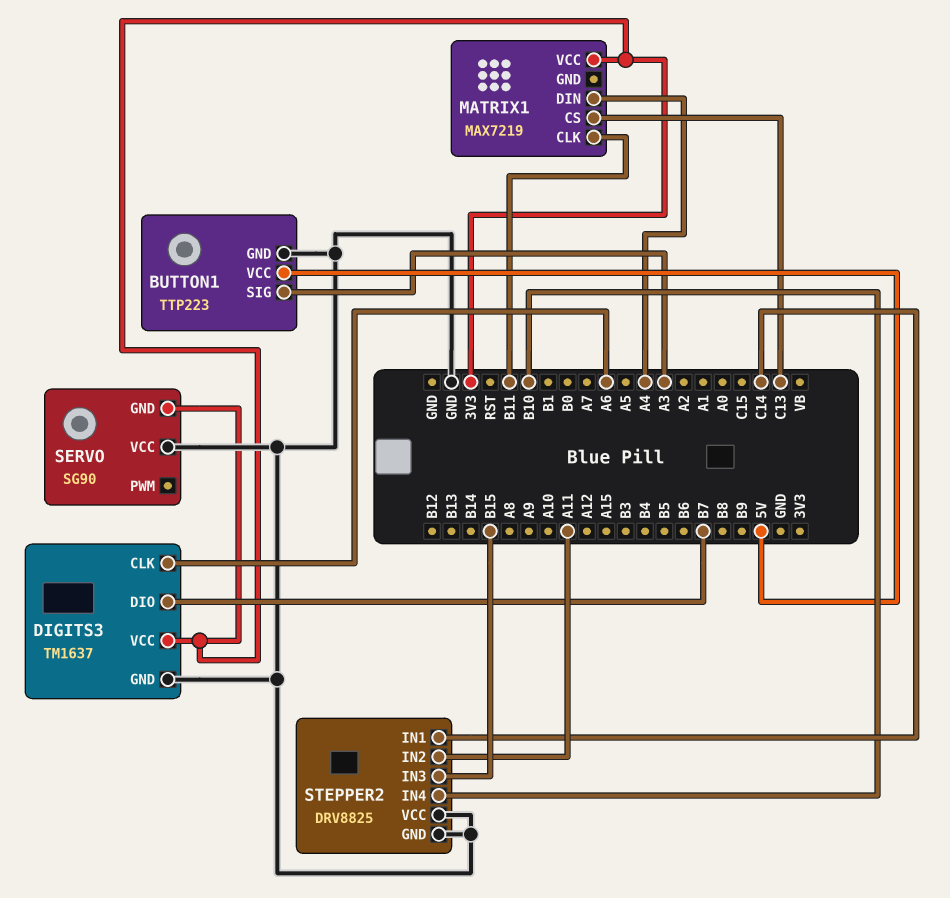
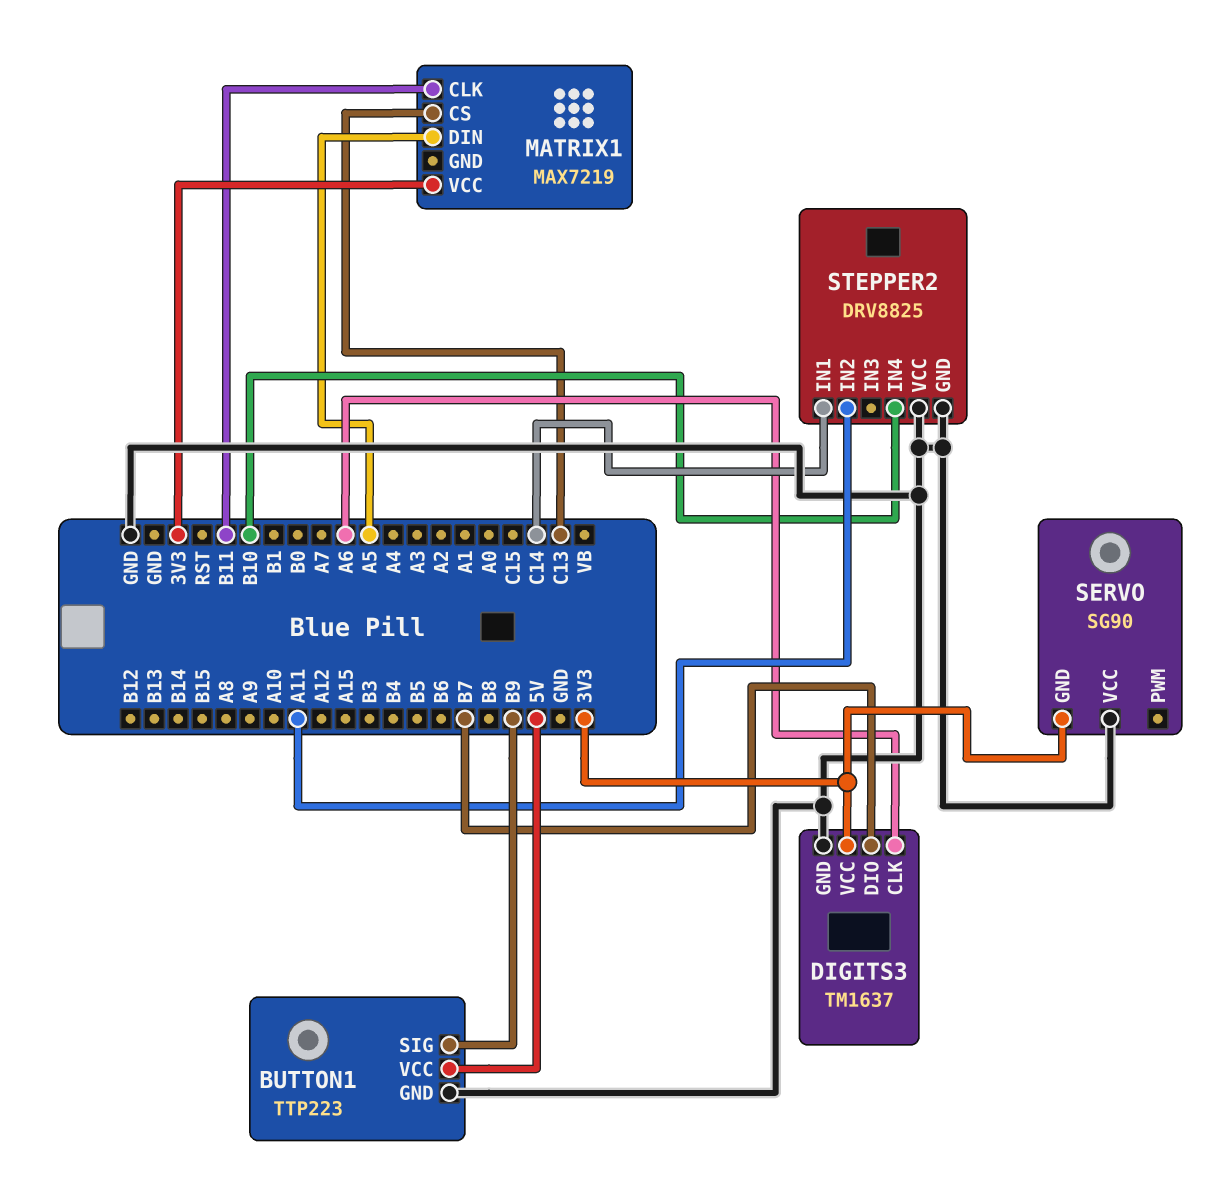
BUTTON1 pin SIG: A3 -> B9
MATRIX1 pin DIN: A4 -> A5
STEPPER2 pin IN3: B15 -> none

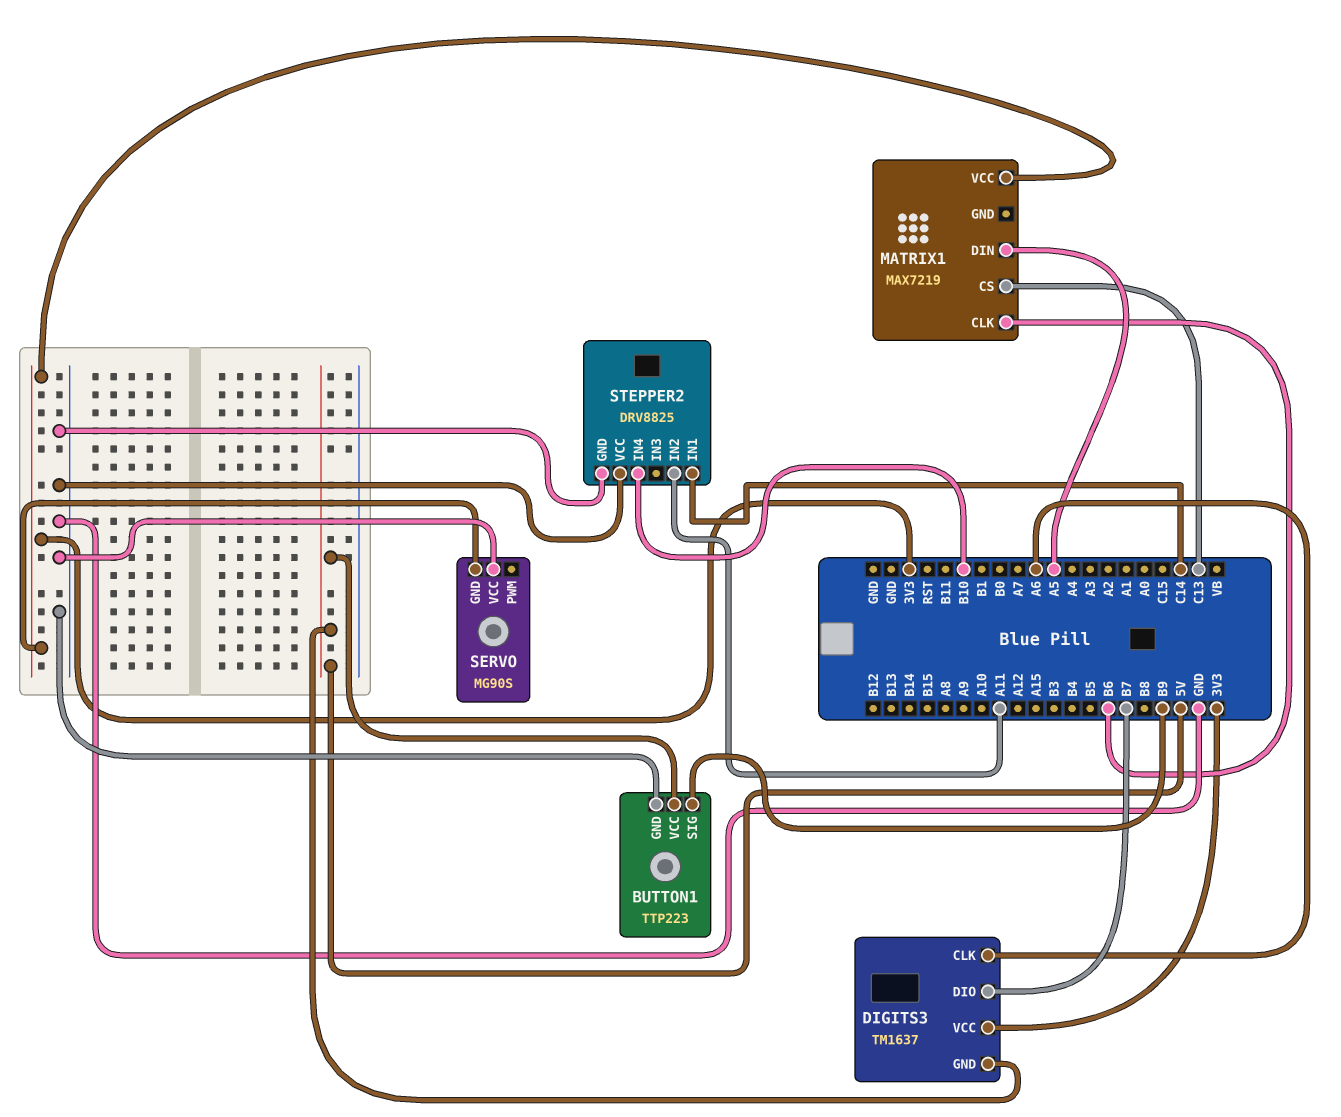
DIGITS3 pin GND: GND -> 5V
MATRIX1 pin CLK: B11 -> B6
SERVO: SG90 -> MG90S

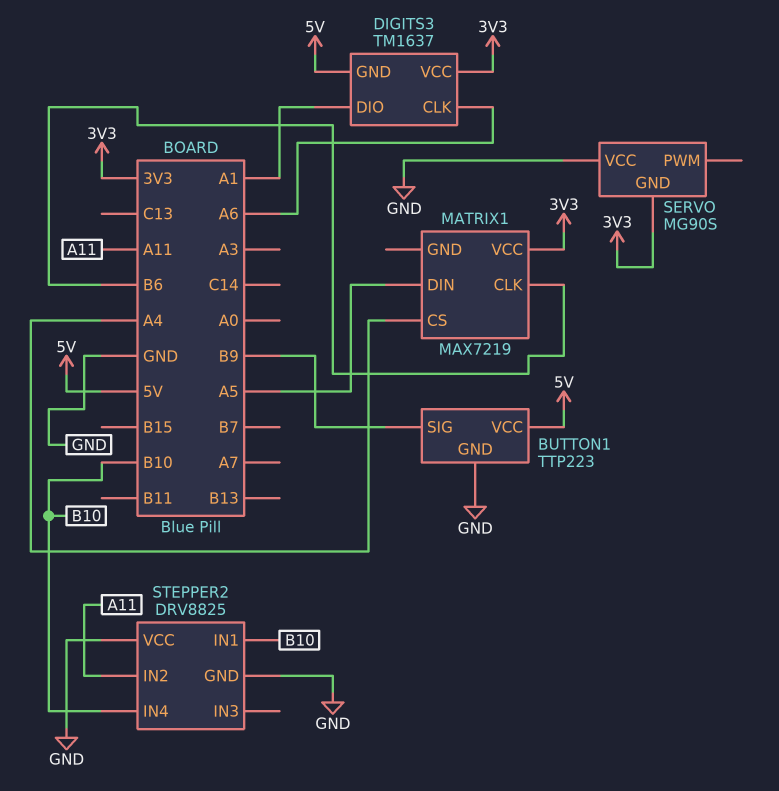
DIGITS3 pin DIO: B7 -> A1
MATRIX1 pin CS: C13 -> A4
STEPPER2 pin IN1: C14 -> B10

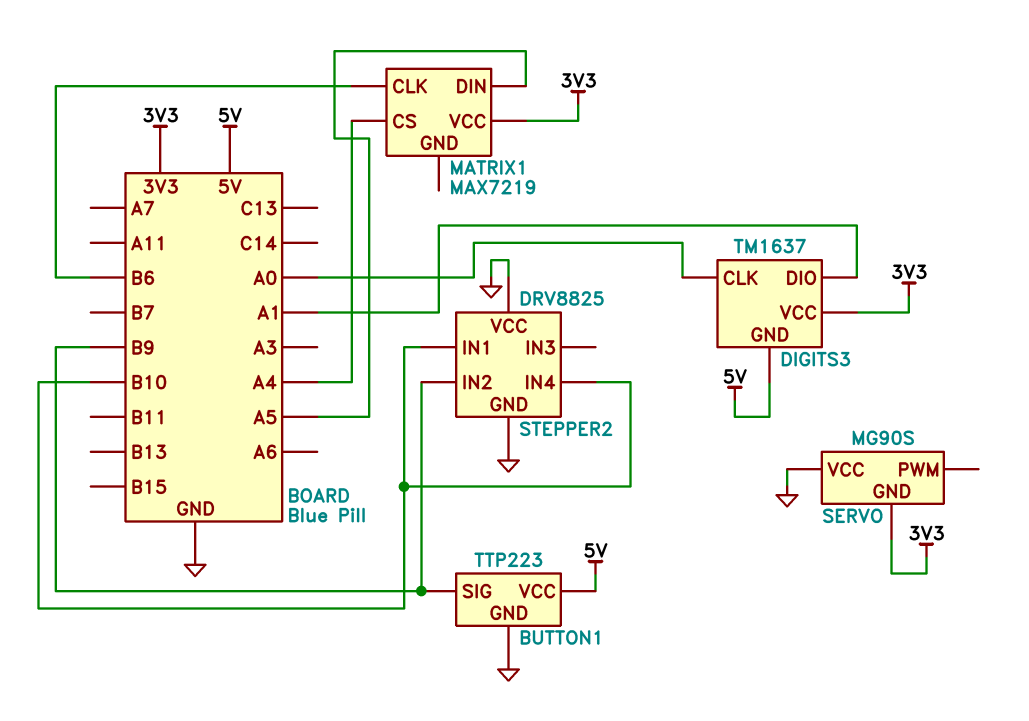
DIGITS3 pin CLK: A6 -> A0
STEPPER2 pin IN2: A11 -> B9

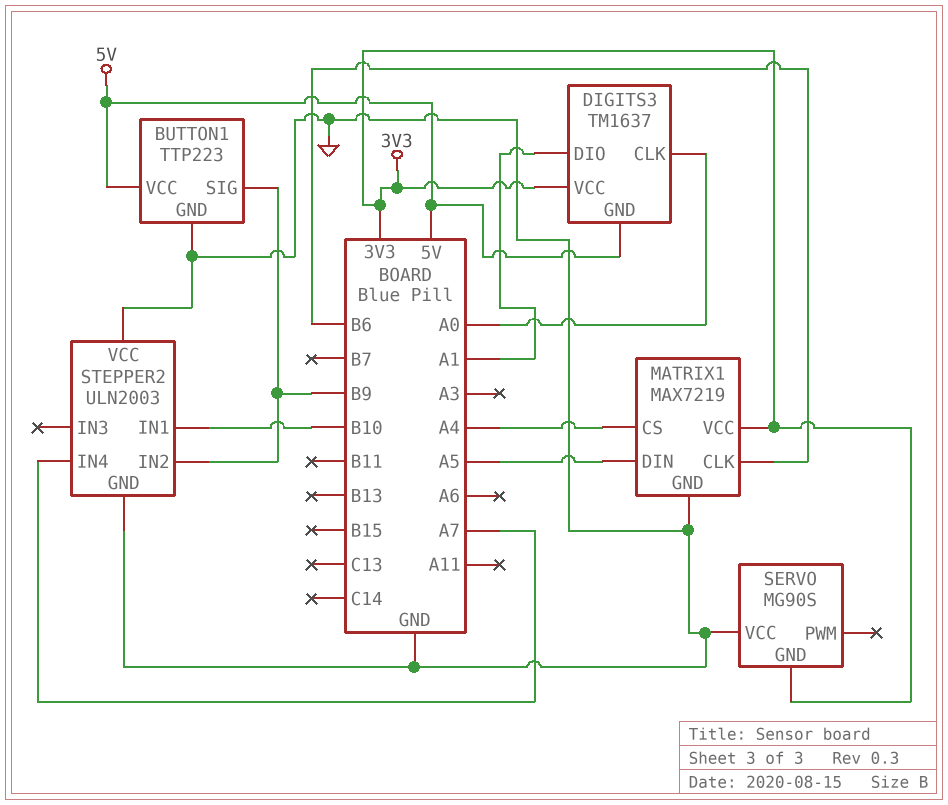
MATRIX1 pin GND: none -> GND
STEPPER2: DRV8825 -> ULN2003
STEPPER2 pin IN4: B10 -> A7

